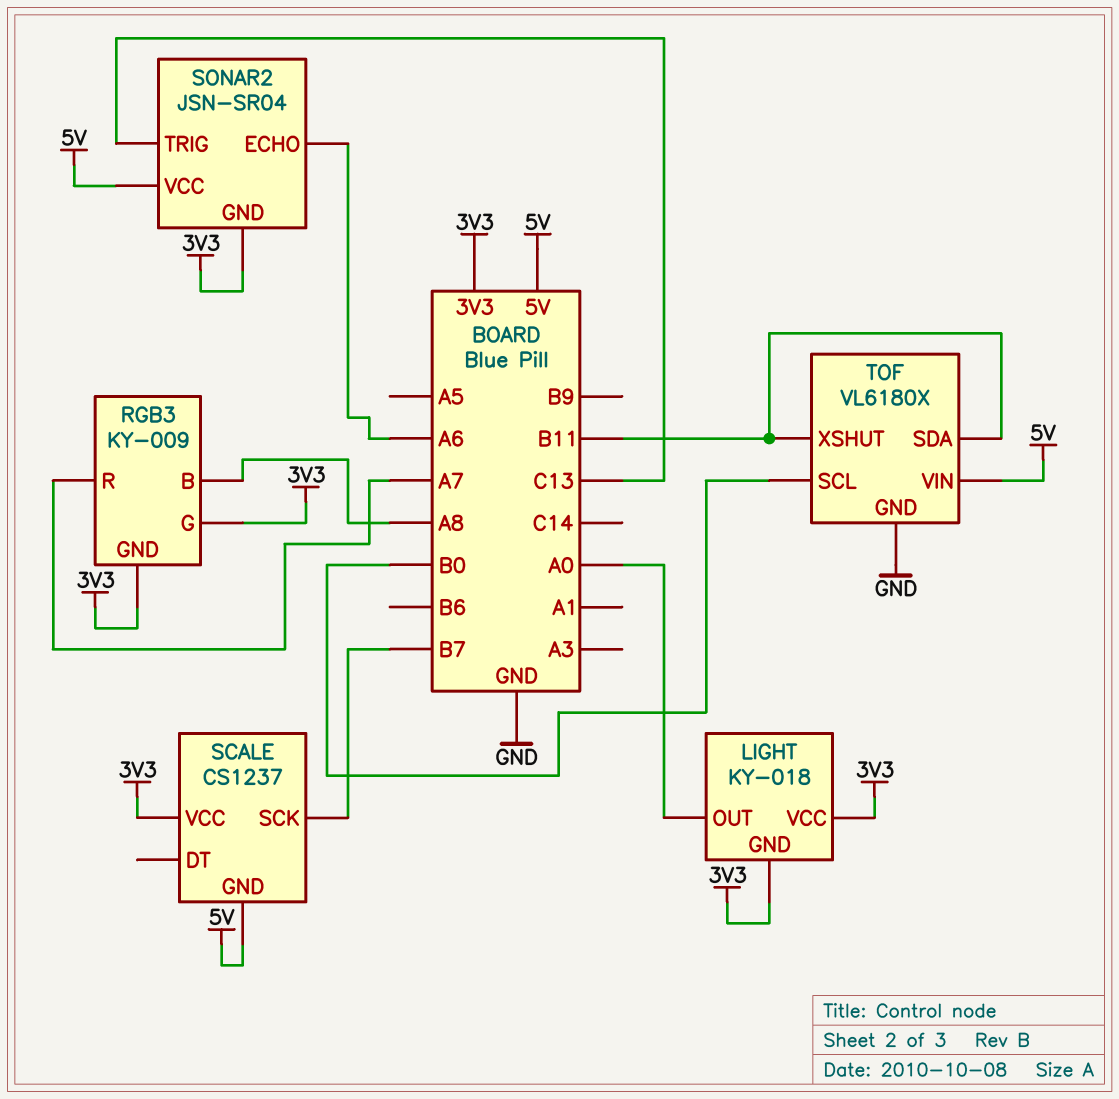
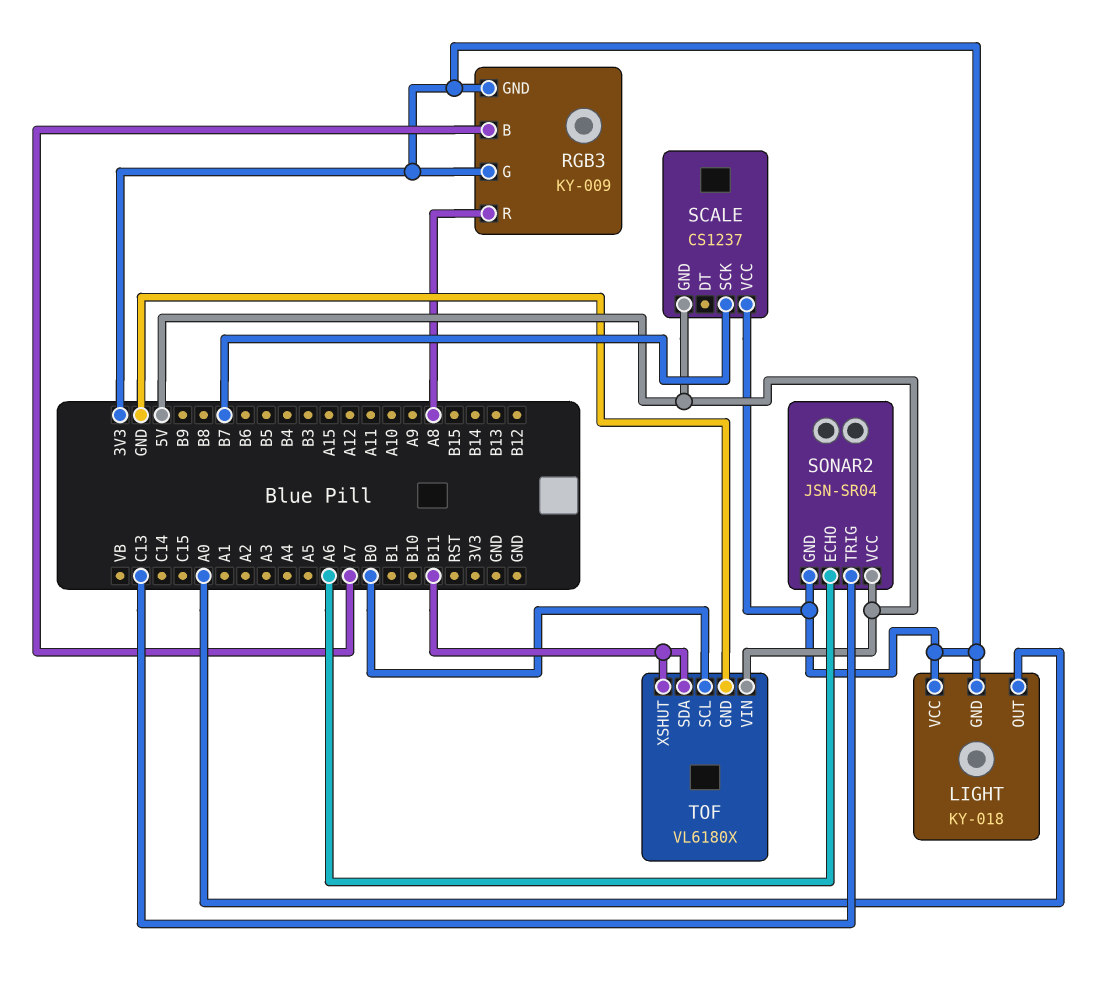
RGB3 pin B: A8 -> A7
RGB3 pin R: A7 -> A8

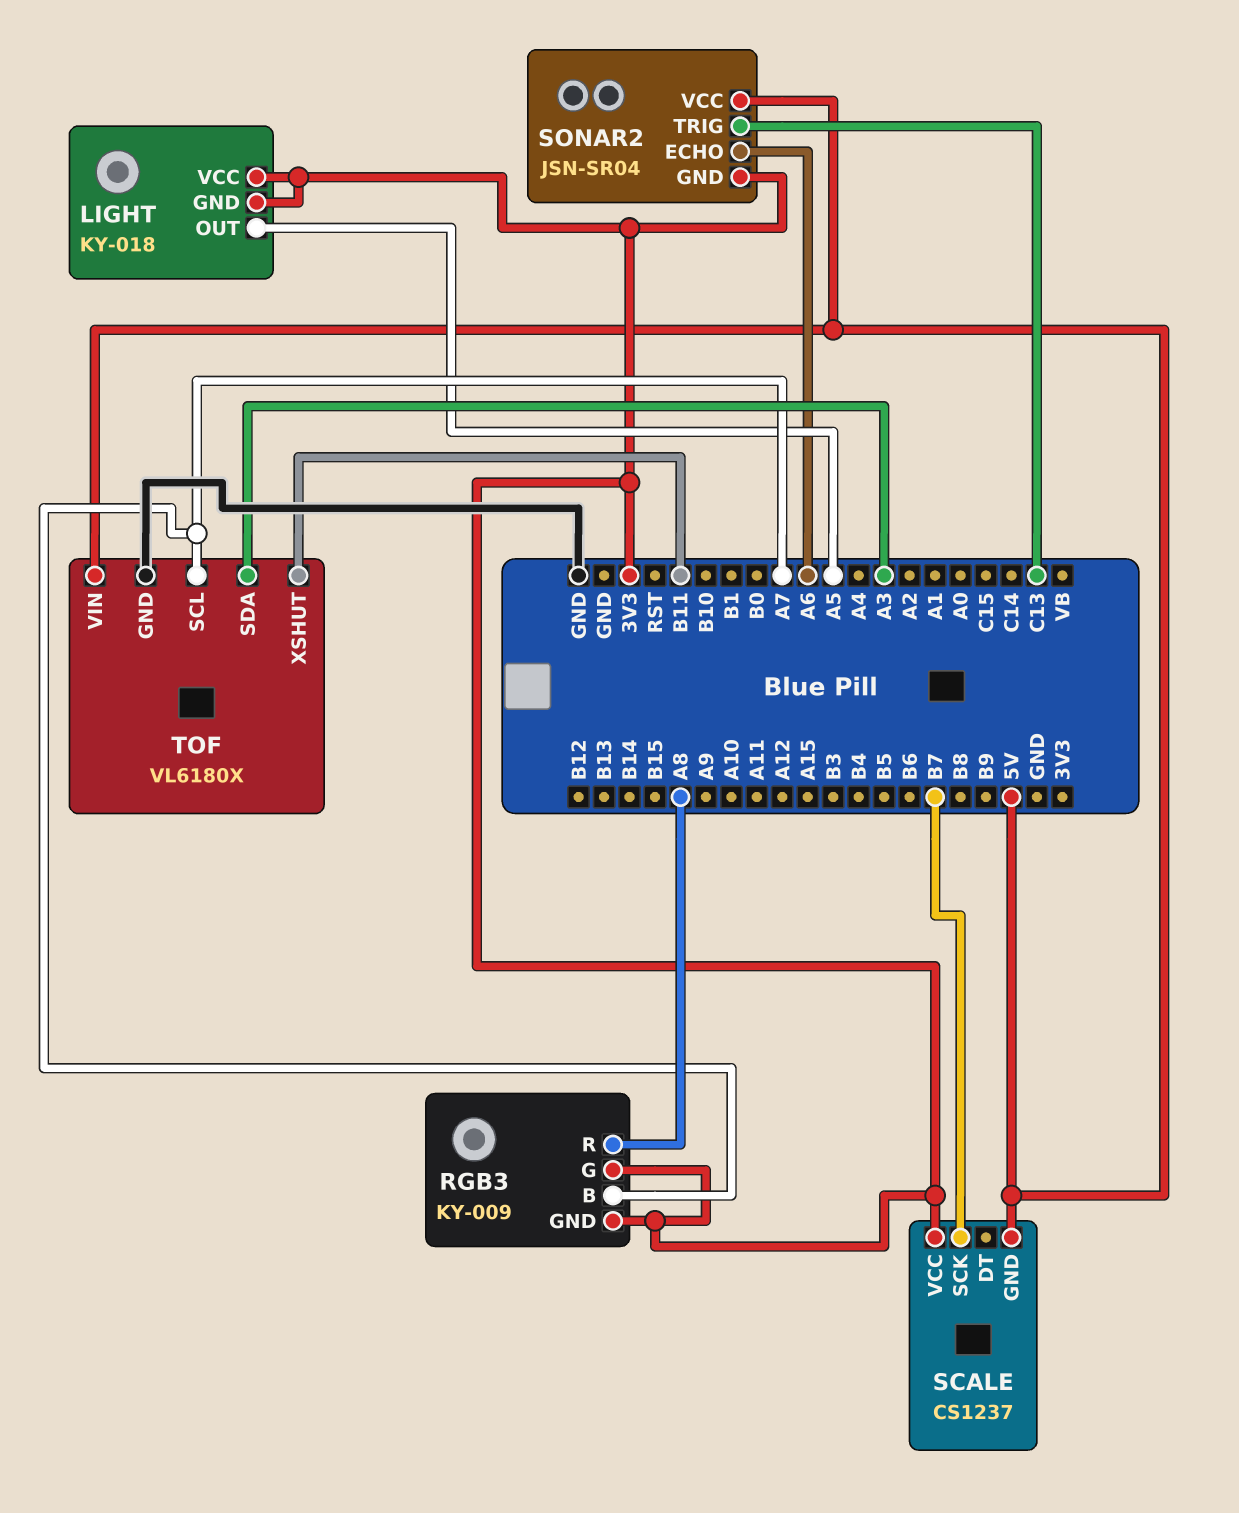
LIGHT pin OUT: A0 -> A5
TOF pin SCL: B0 -> A7
TOF pin SDA: B11 -> A3

